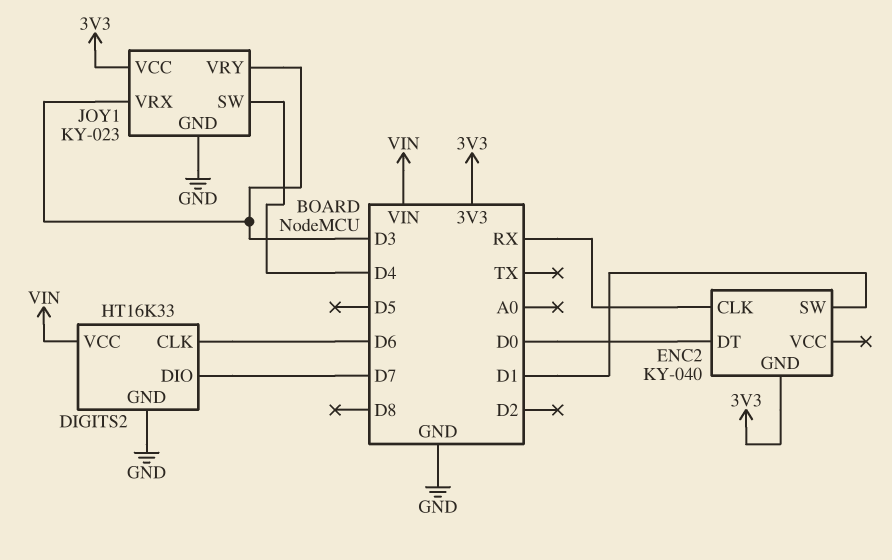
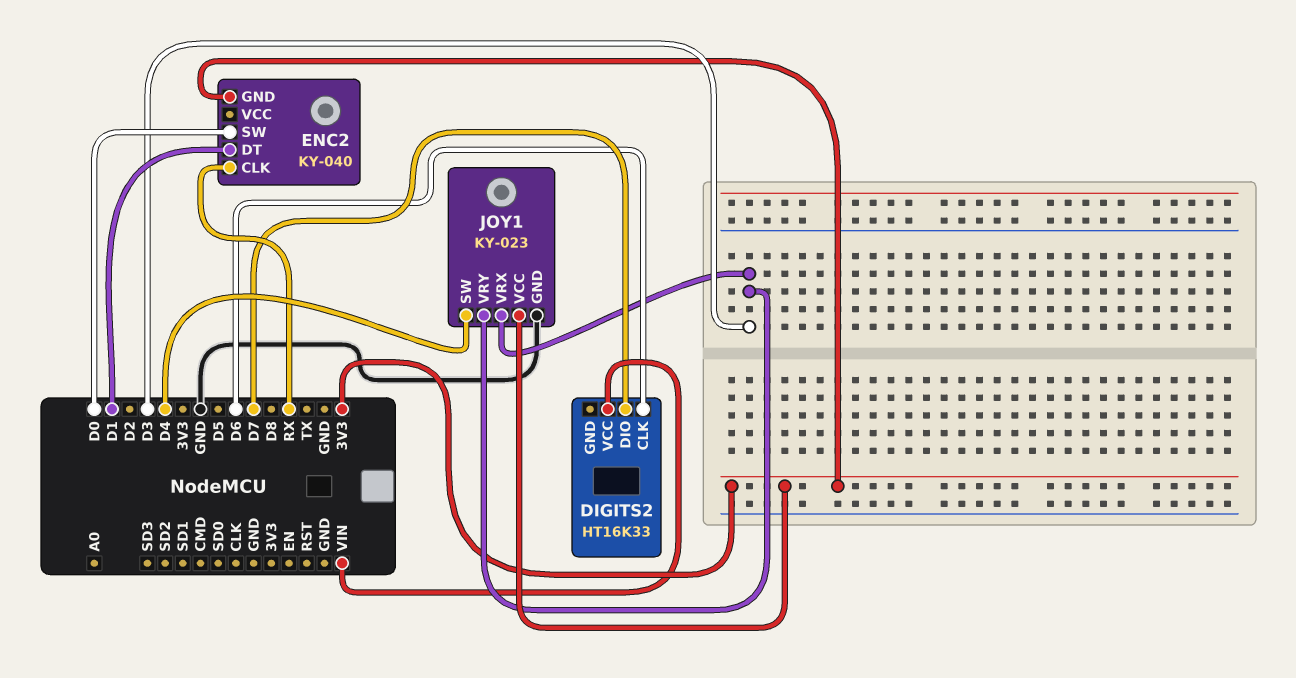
DIGITS2 pin GND: GND -> none
ENC2 pin DT: D0 -> D1
ENC2 pin SW: D1 -> D0

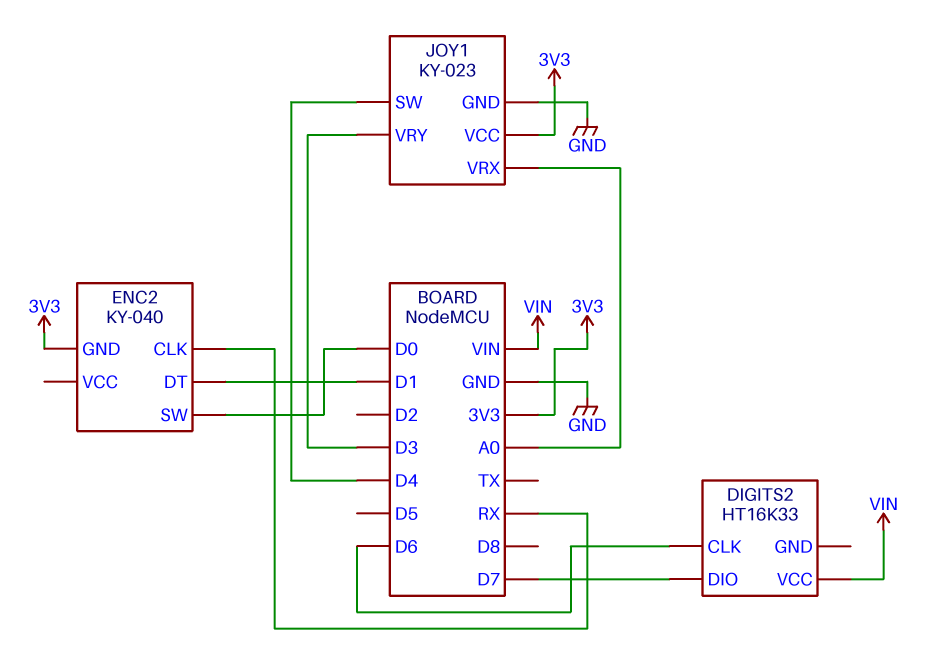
JOY1 pin VRX: D3 -> A0

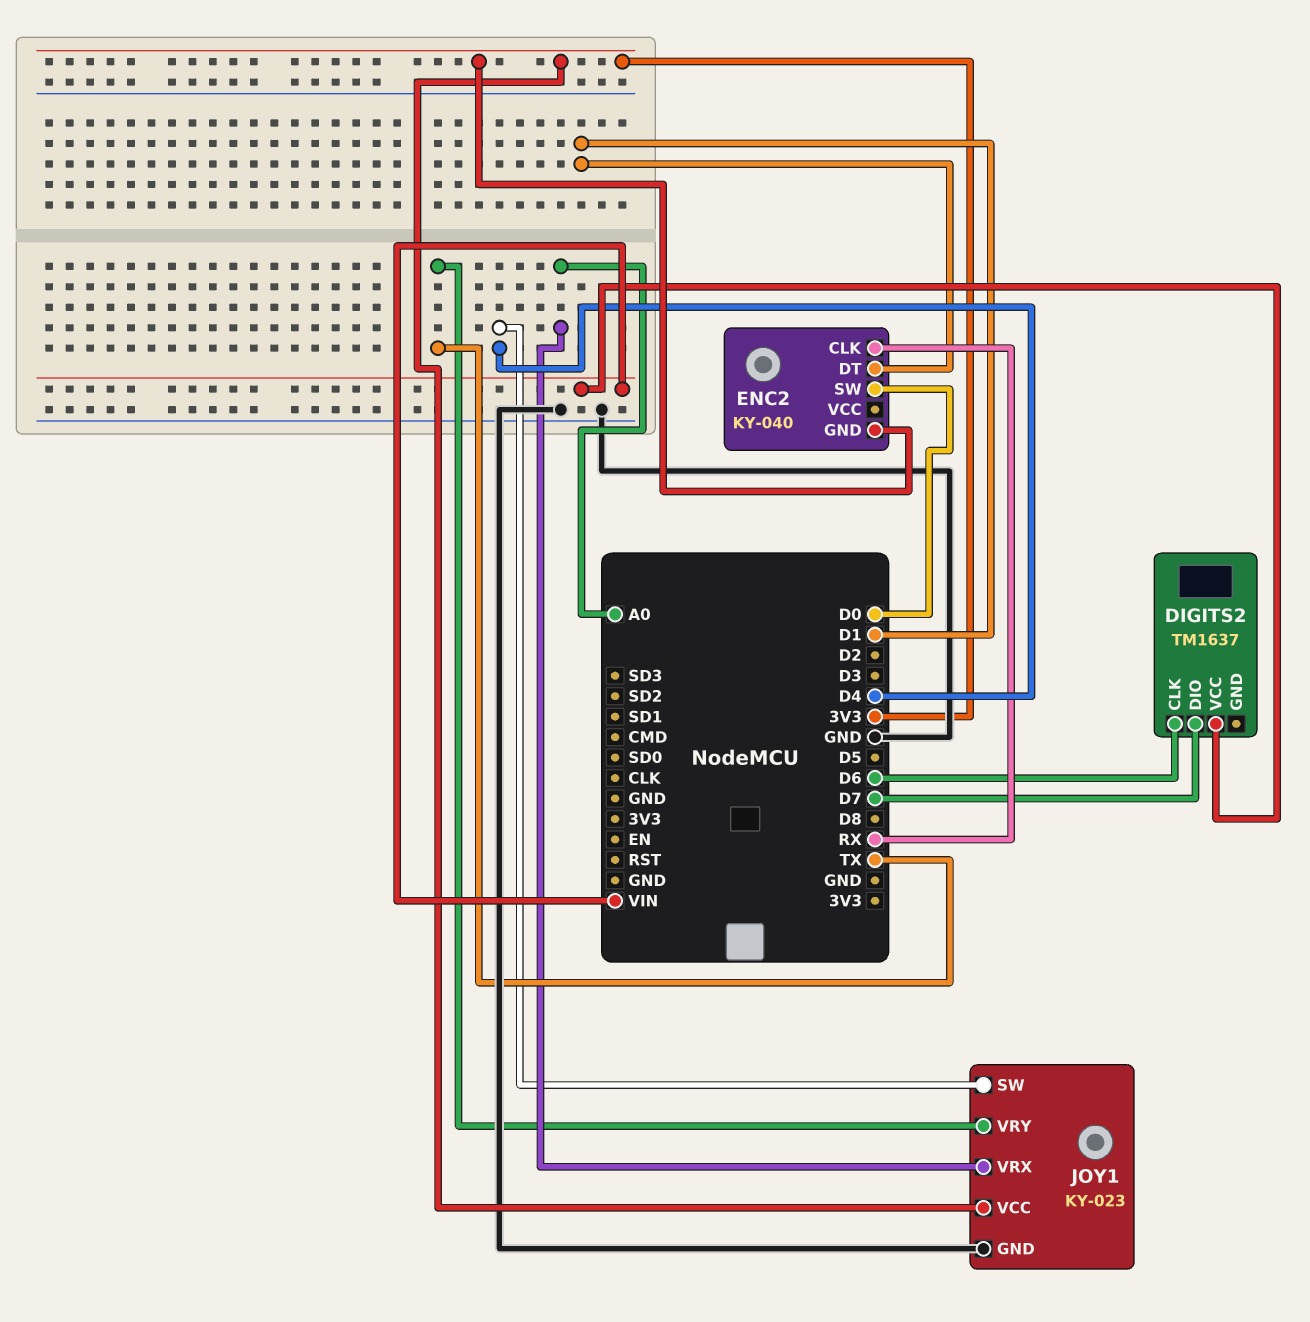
DIGITS2: HT16K33 -> TM1637
JOY1 pin VRY: D3 -> TX

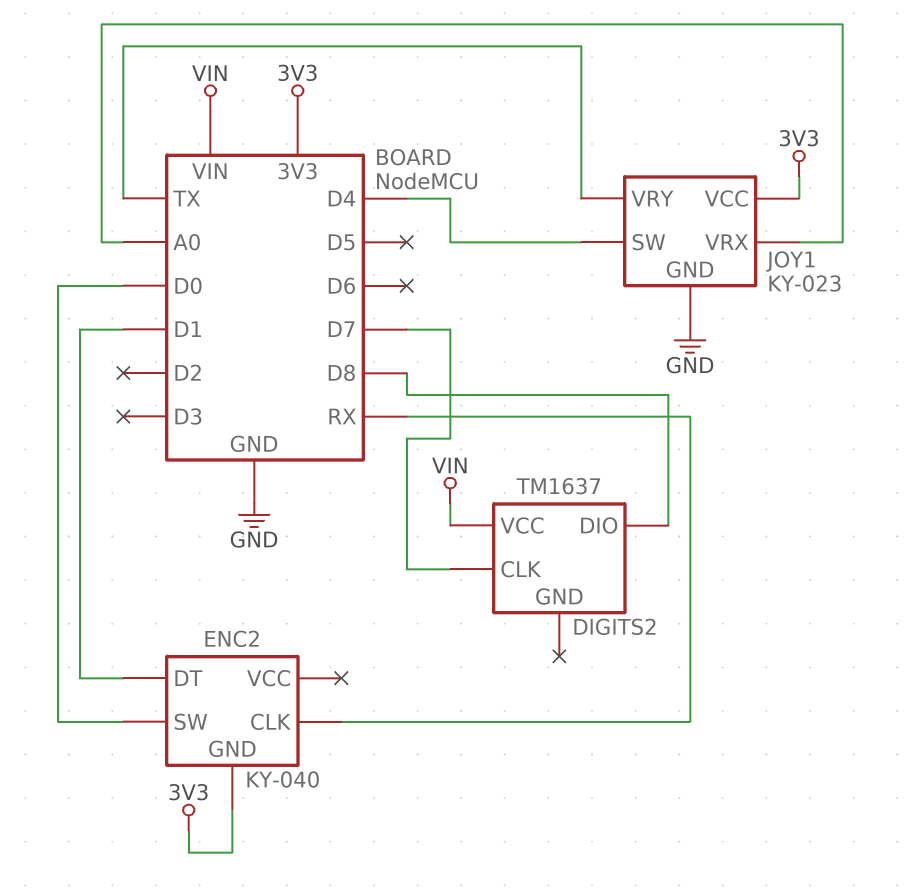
DIGITS2 pin CLK: D6 -> D7
DIGITS2 pin DIO: D7 -> D8

